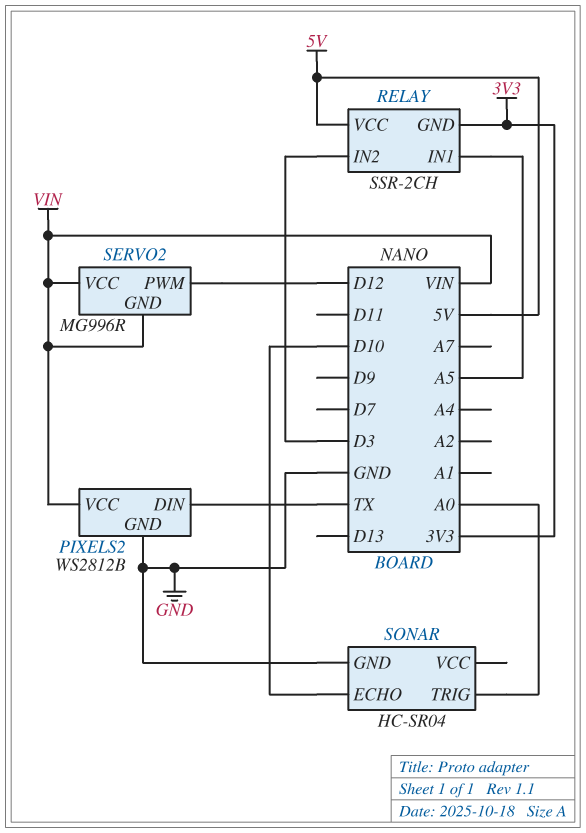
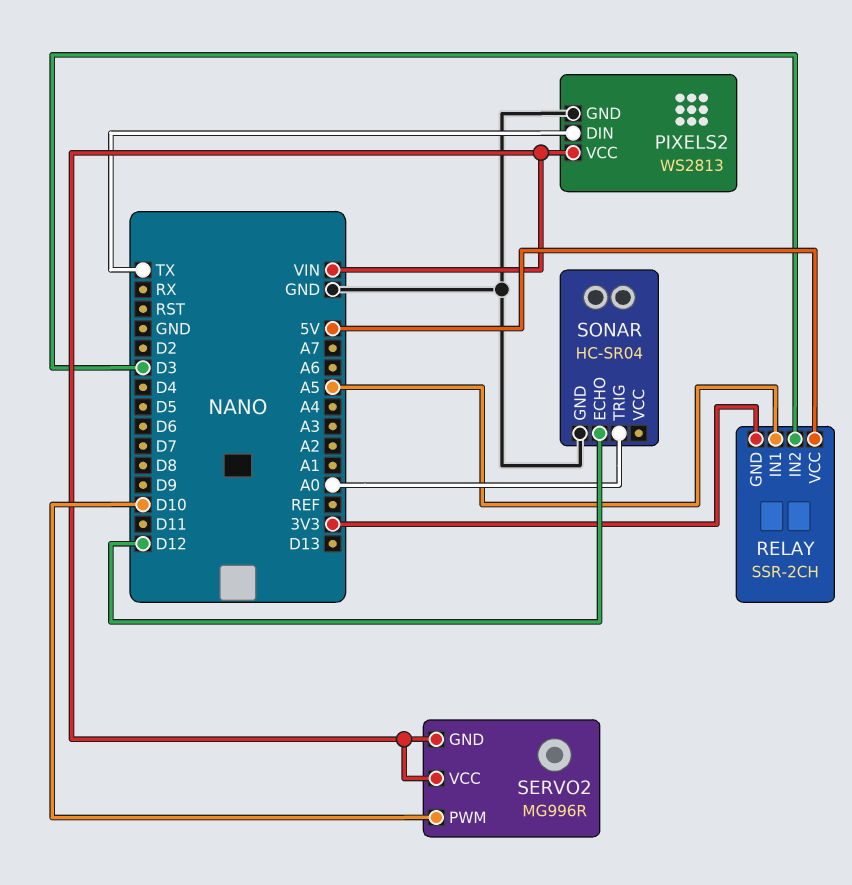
PIXELS2: WS2812B -> WS2813
SERVO2 pin PWM: D12 -> D10
SONAR pin ECHO: D10 -> D12

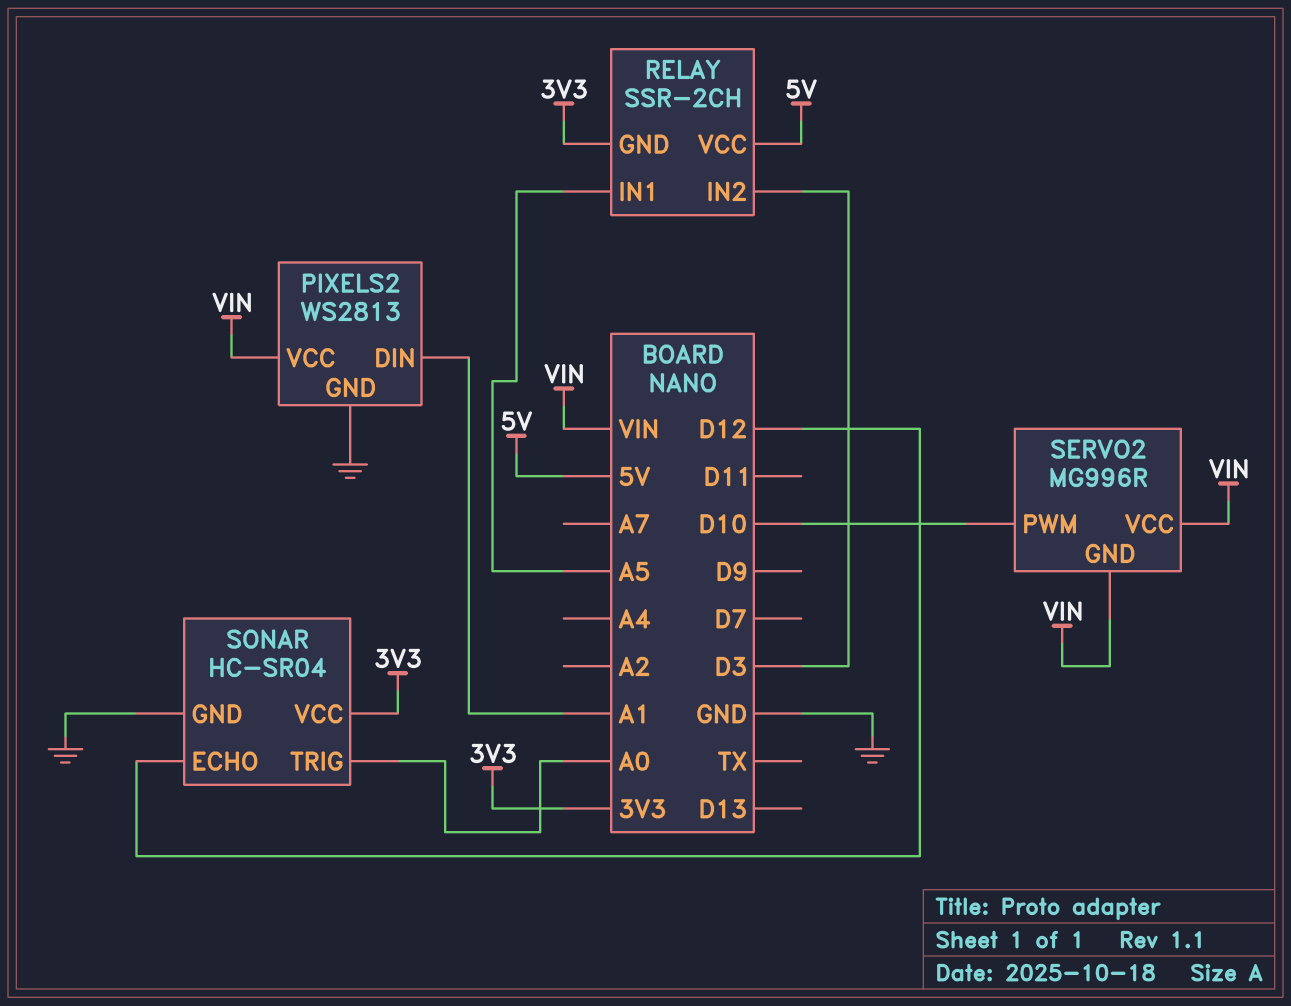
PIXELS2 pin DIN: TX -> A1
SONAR pin VCC: none -> 3V3

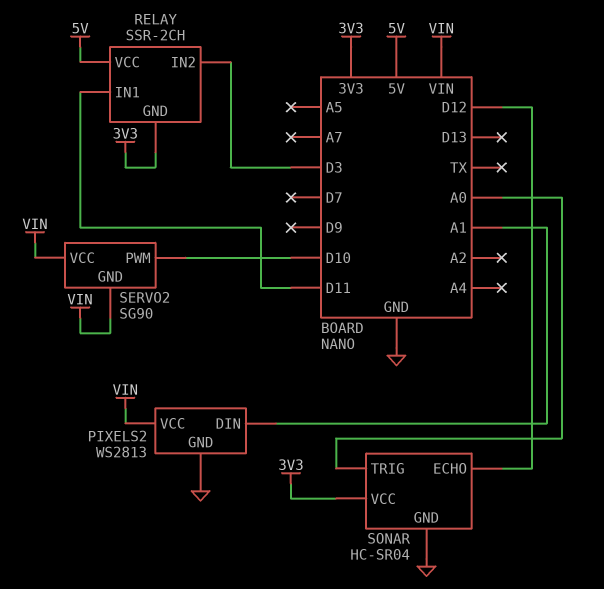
RELAY pin IN1: A5 -> D11
SERVO2: MG996R -> SG90

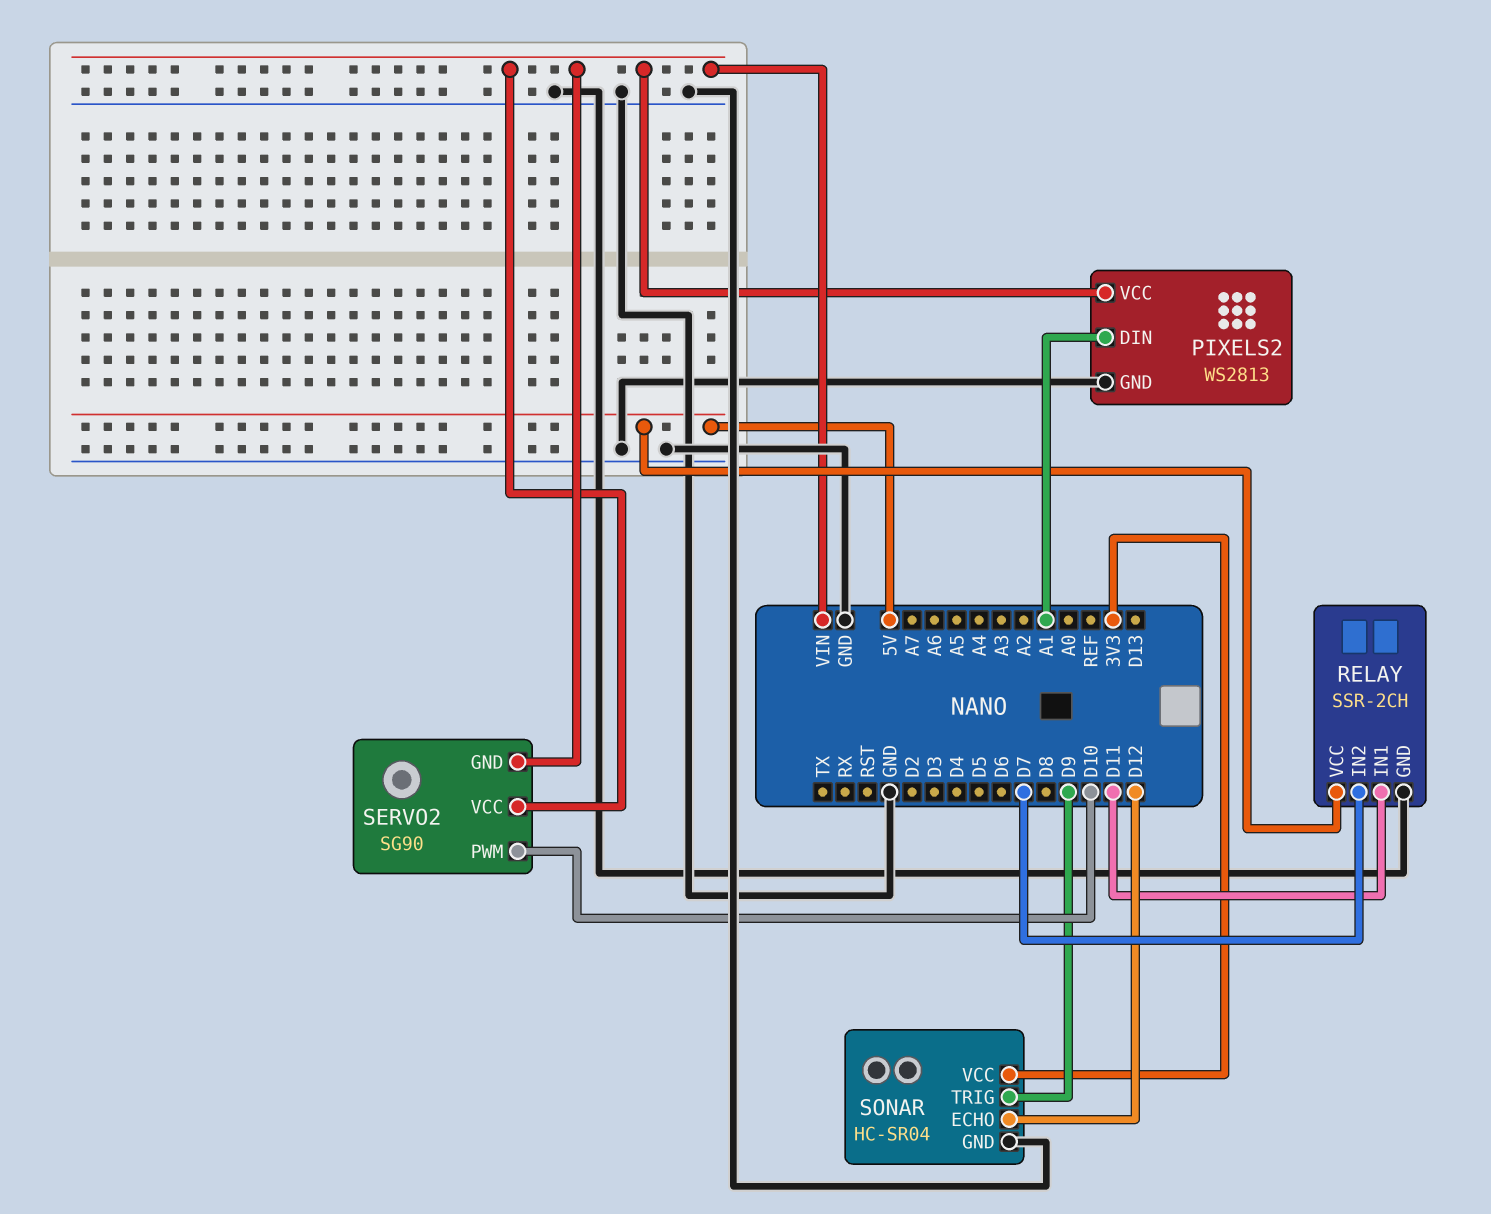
RELAY pin GND: 3V3 -> GND
RELAY pin IN2: D3 -> D7
SONAR pin TRIG: A0 -> D9

